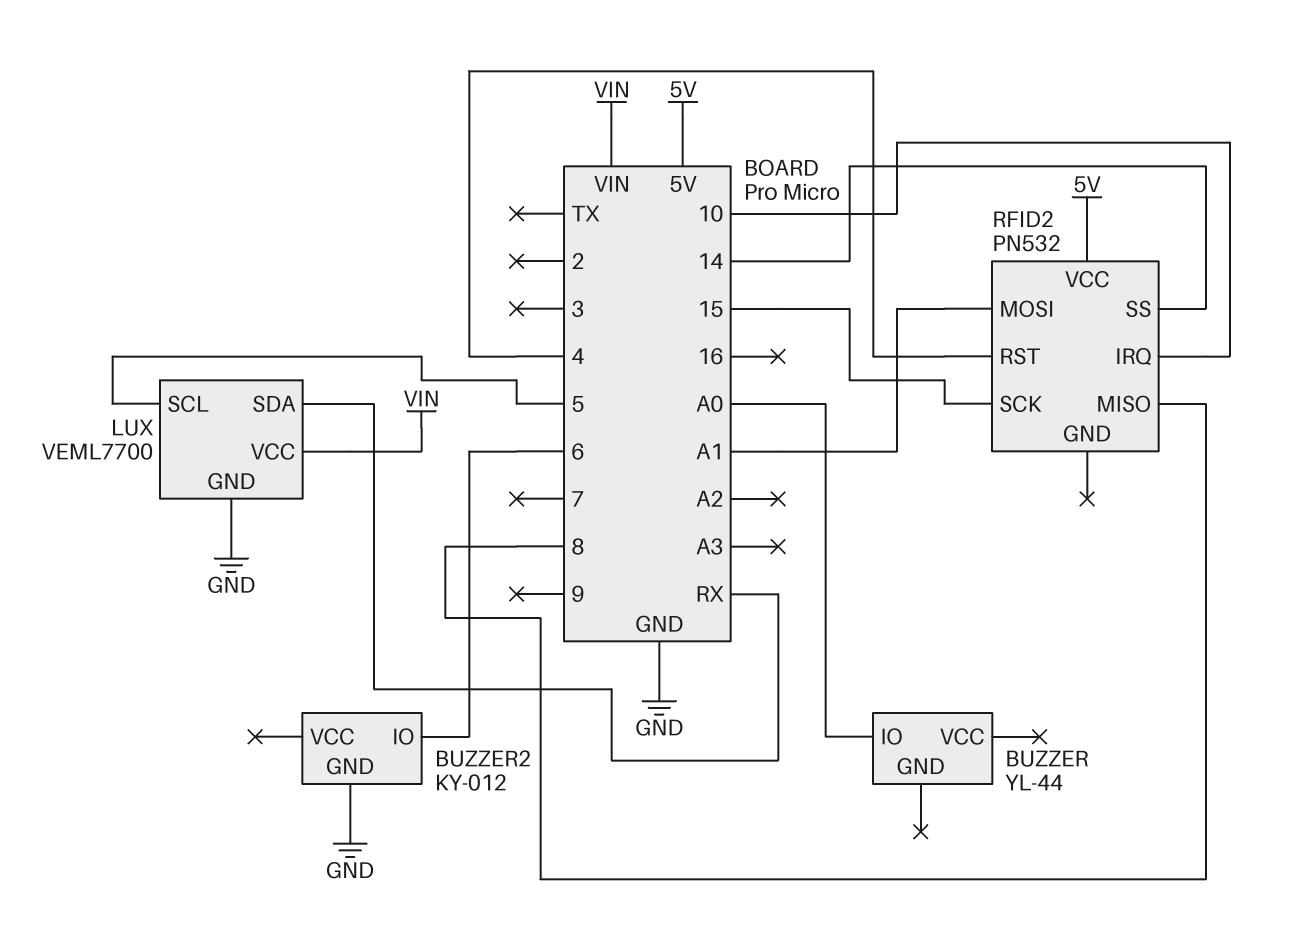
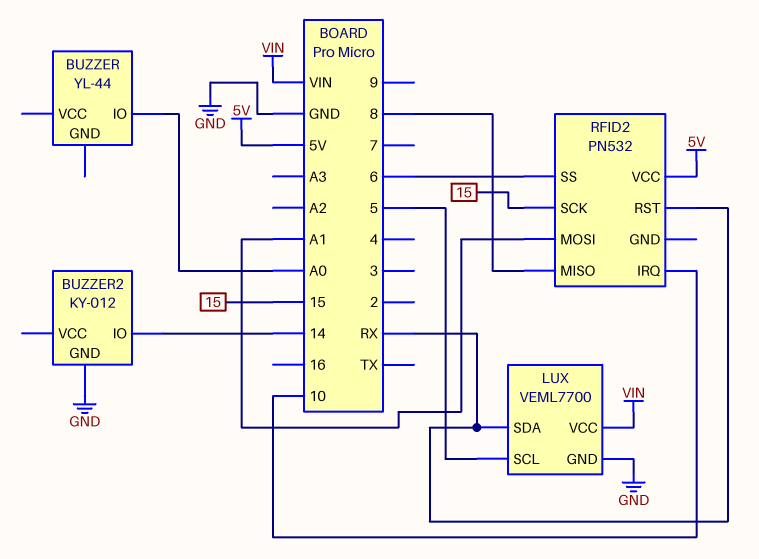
BUZZER2 pin IO: 6 -> 14
RFID2 pin RST: 4 -> RX
RFID2 pin SS: 14 -> 6

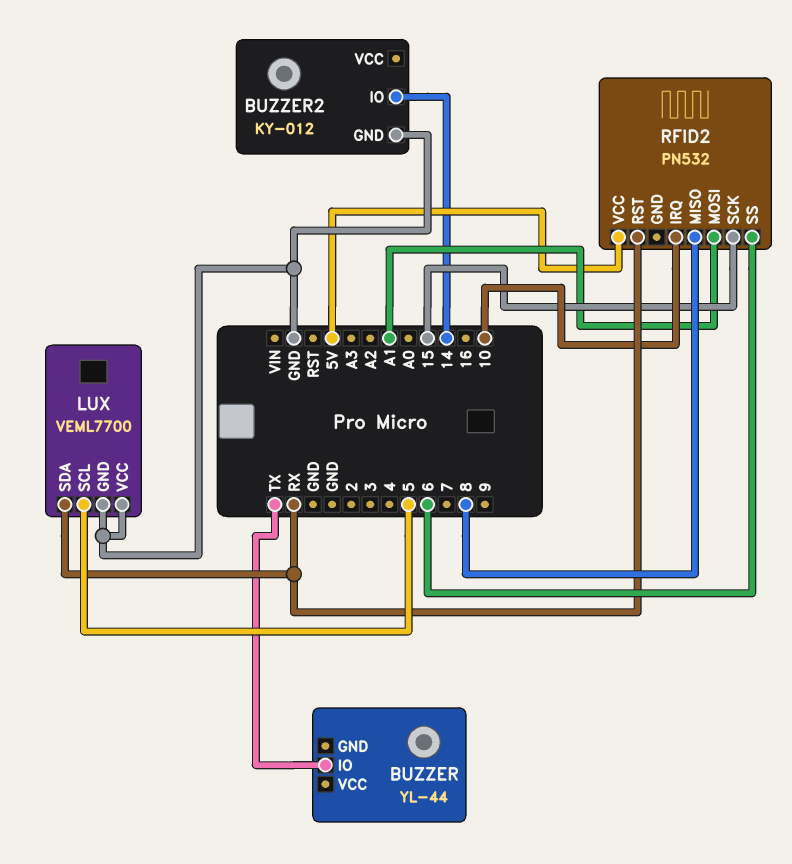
BUZZER pin IO: A0 -> TX
LUX pin VCC: VIN -> GND

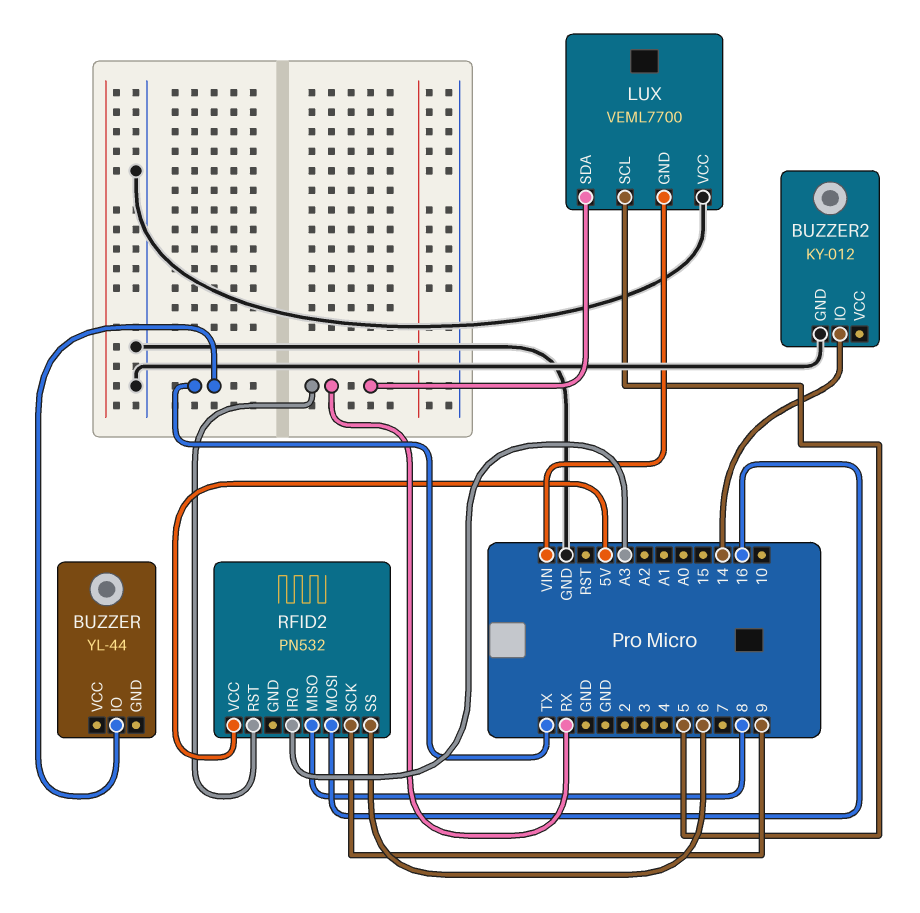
LUX pin GND: GND -> VIN
RFID2 pin IRQ: 10 -> A3
RFID2 pin MOSI: A1 -> 16
RFID2 pin SCK: 15 -> 9

